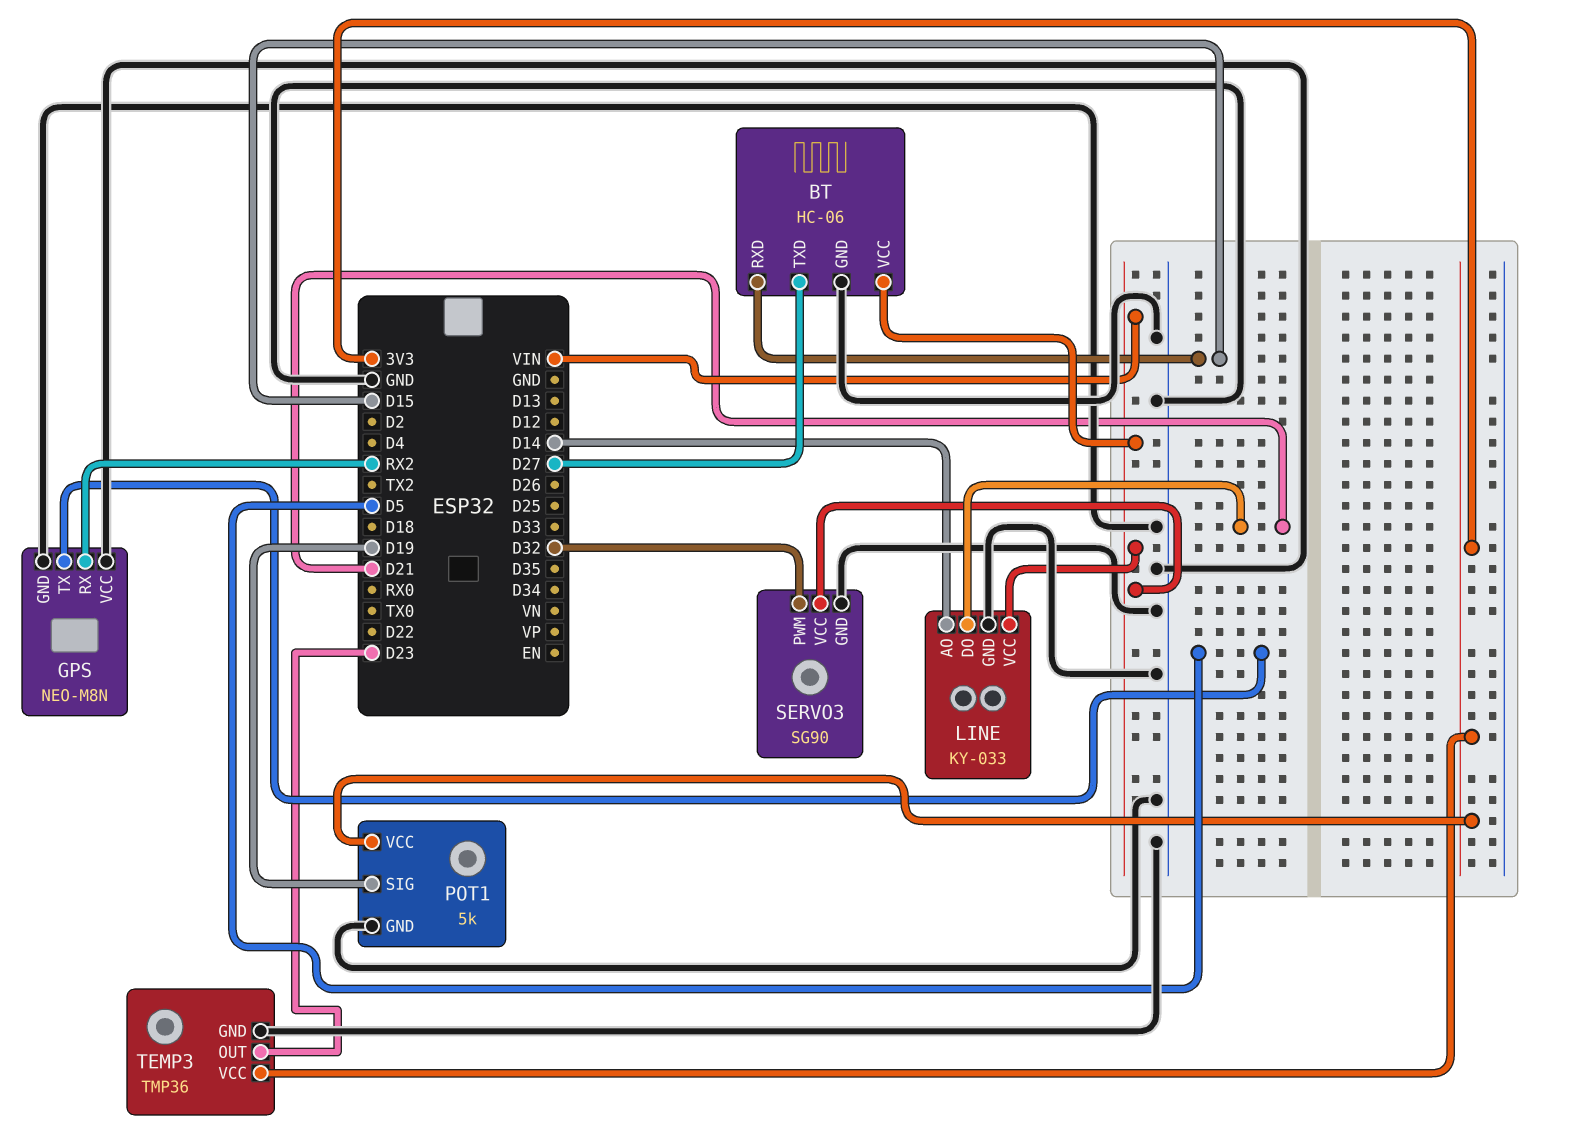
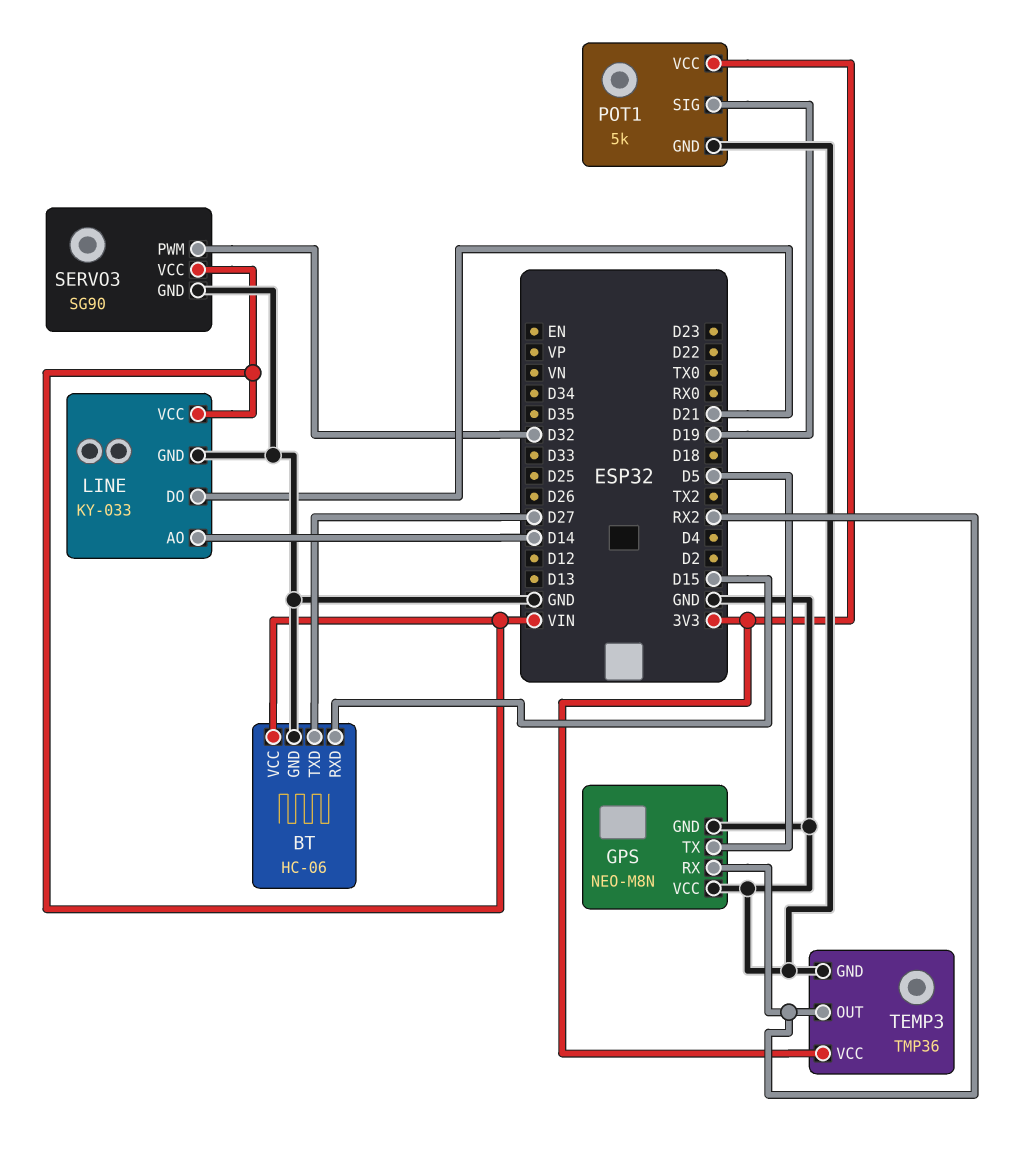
TEMP3 pin OUT: D23 -> RX2

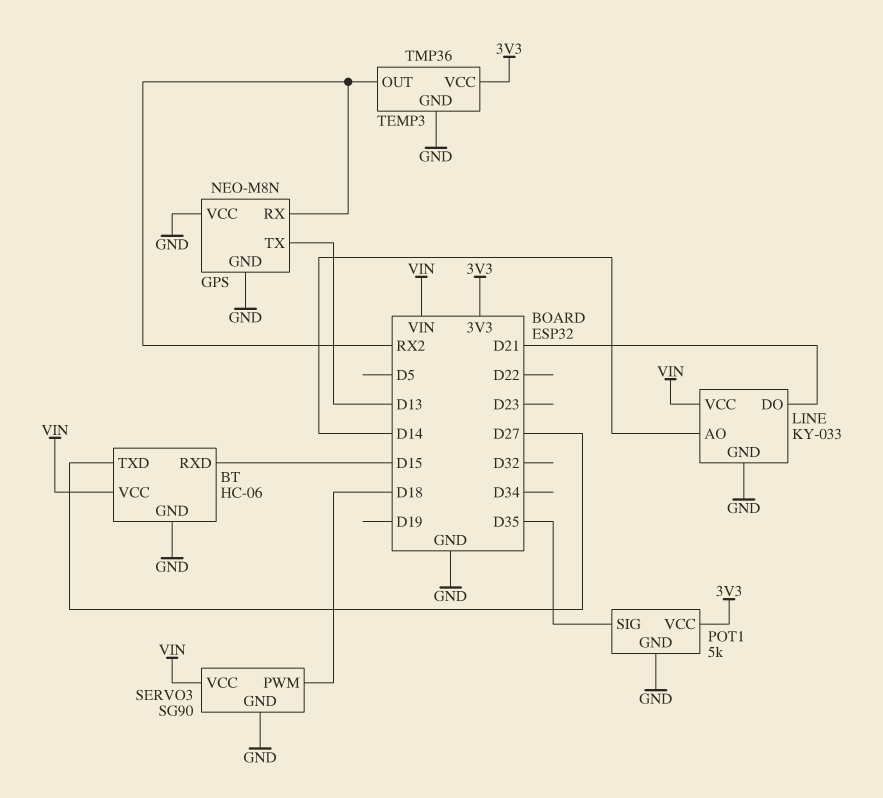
GPS pin TX: D5 -> D13
POT1 pin SIG: D19 -> D35
SERVO3 pin PWM: D32 -> D18

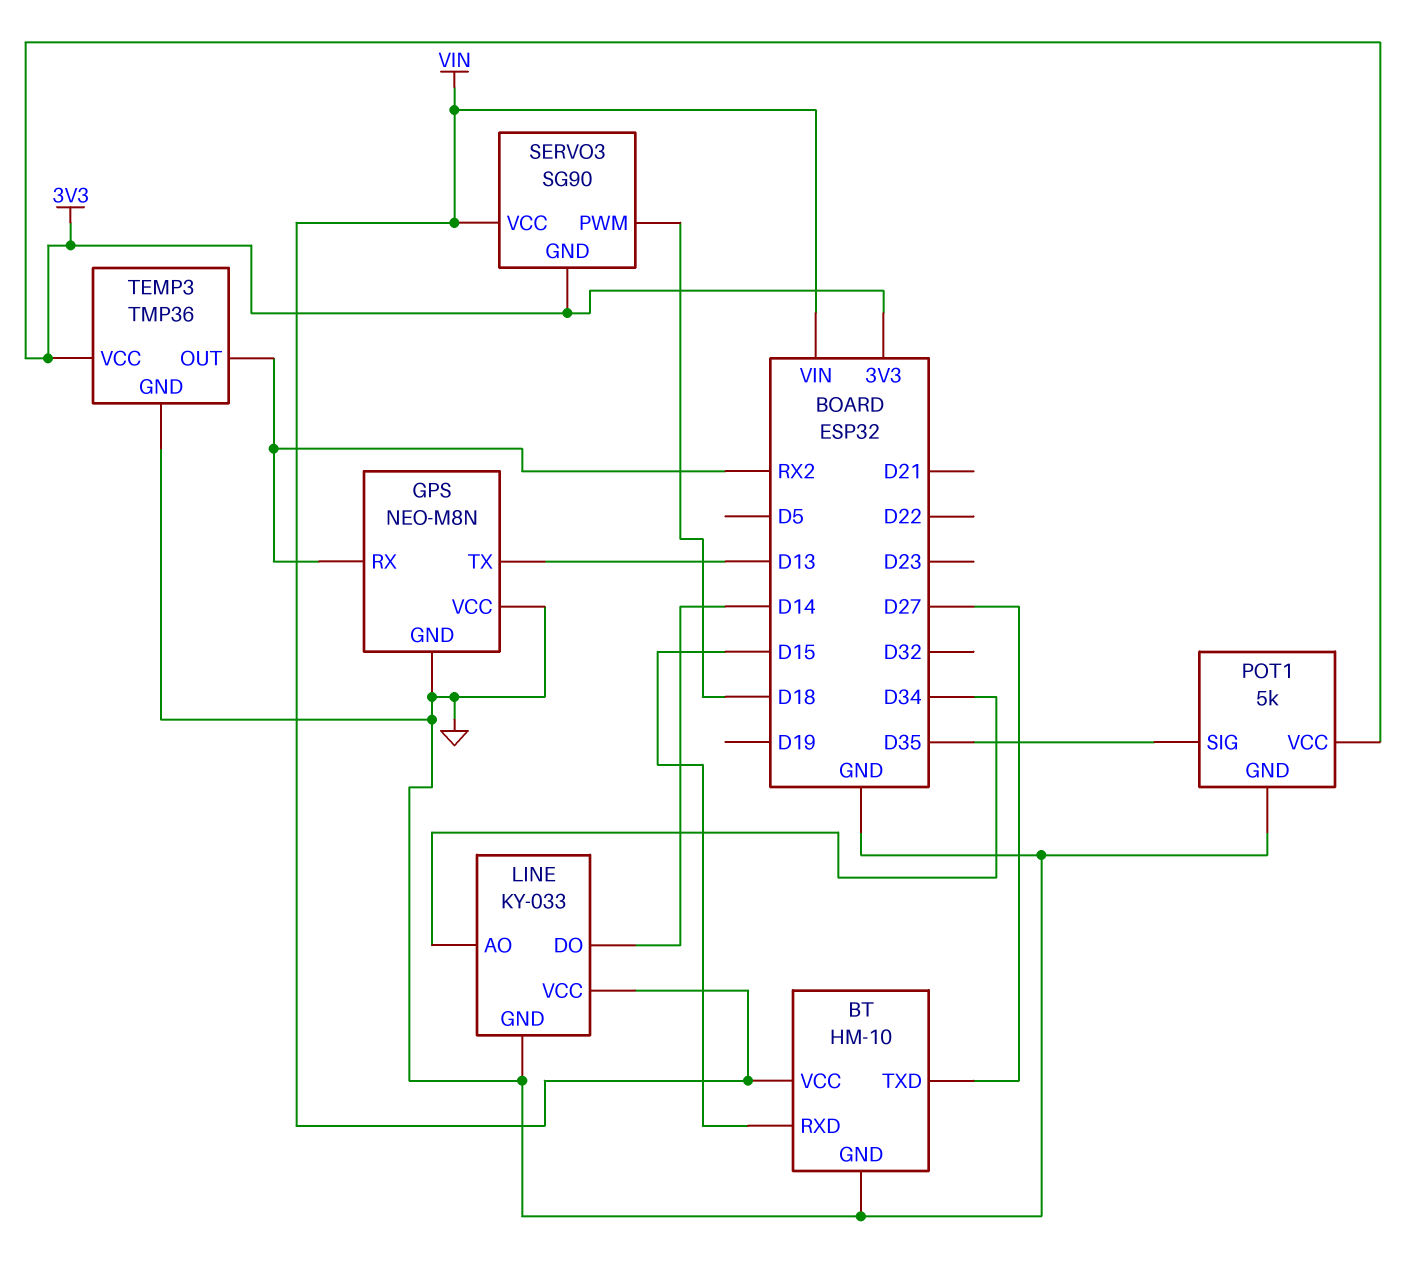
BT: HC-06 -> HM-10
LINE pin AO: D14 -> D34
LINE pin DO: D21 -> D14
SERVO3 pin GND: GND -> 3V3

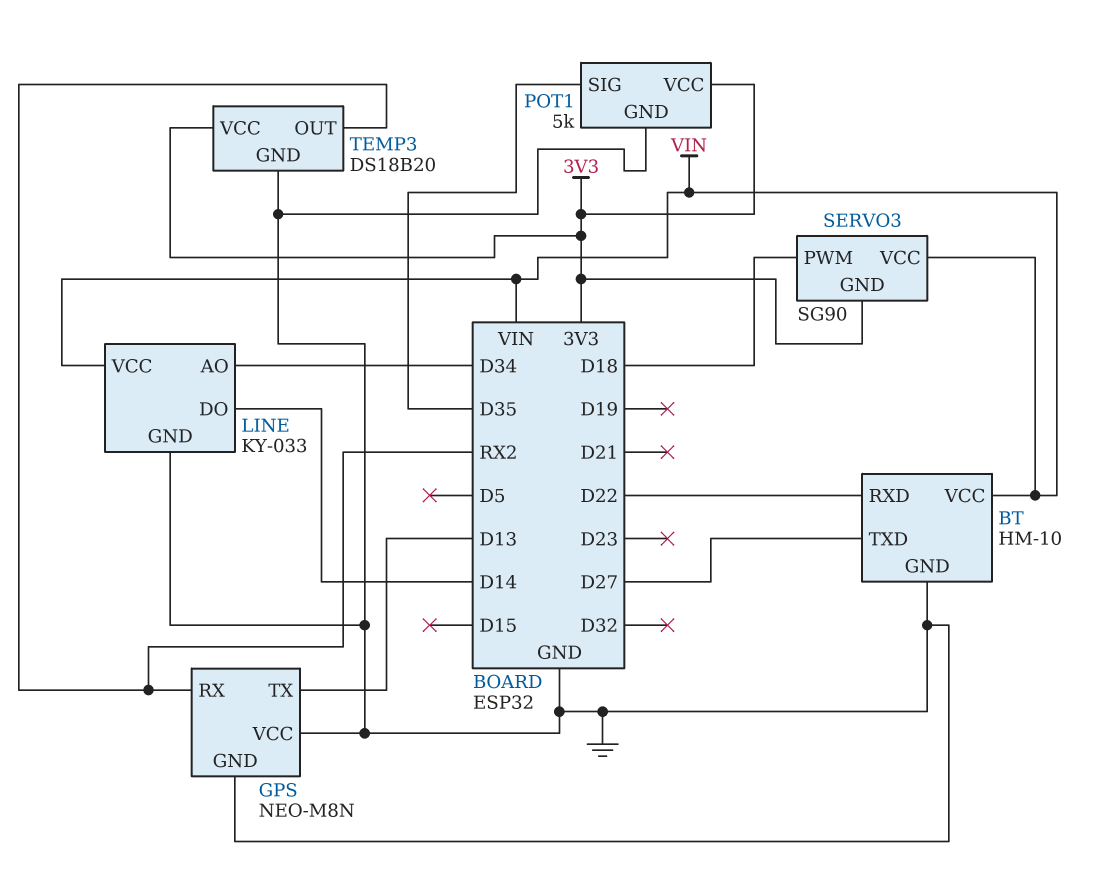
BT pin RXD: D15 -> D22
TEMP3: TMP36 -> DS18B20

